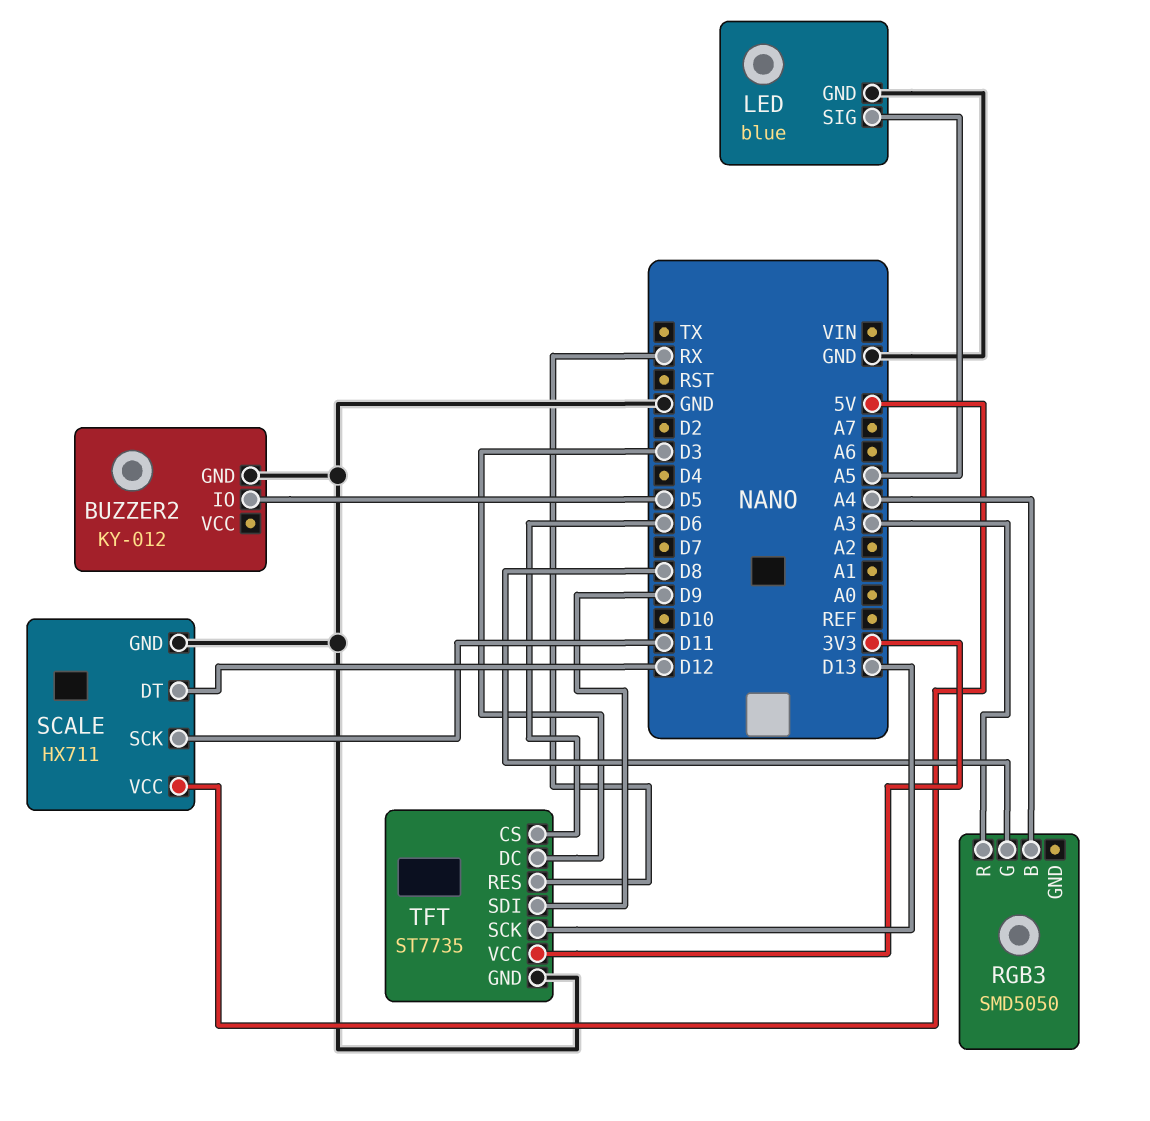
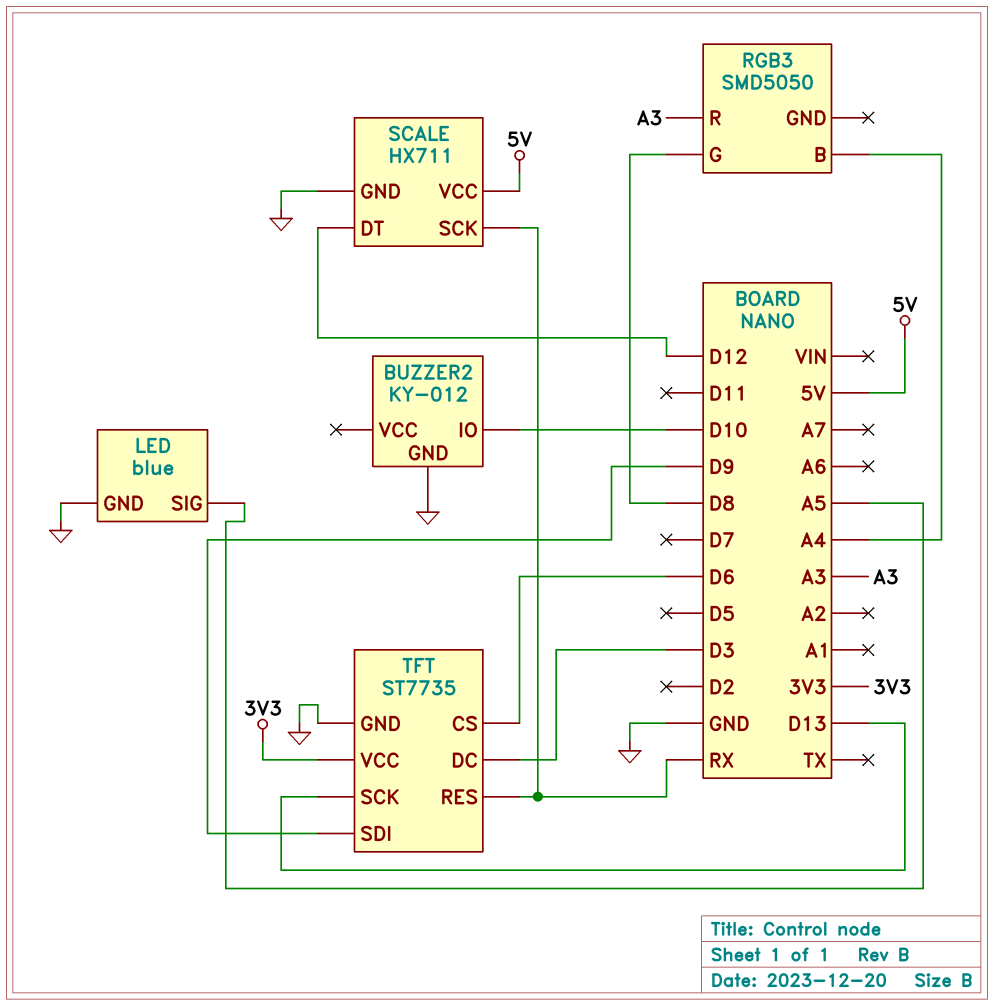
BUZZER2 pin IO: D5 -> D10
SCALE pin SCK: D11 -> RX

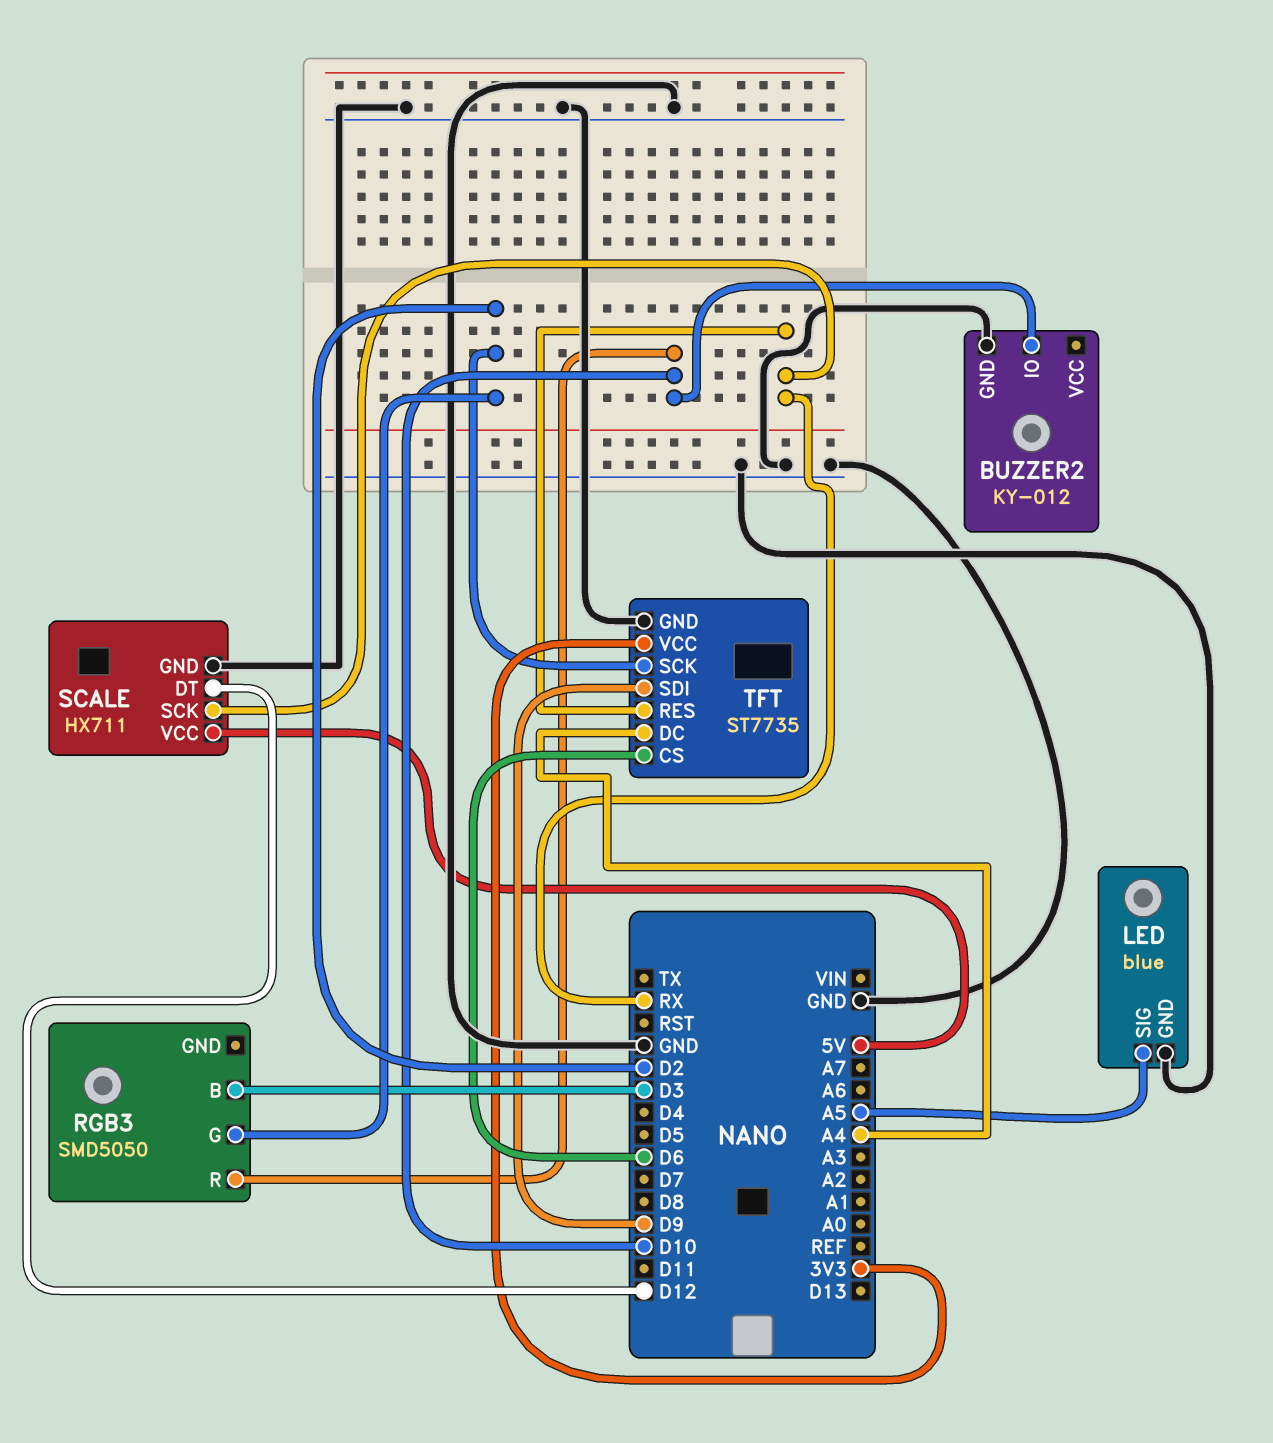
RGB3 pin B: A4 -> D3
RGB3 pin G: D8 -> D2
RGB3 pin R: A3 -> D10
TFT pin DC: D3 -> A4
TFT pin SCK: D13 -> D2

